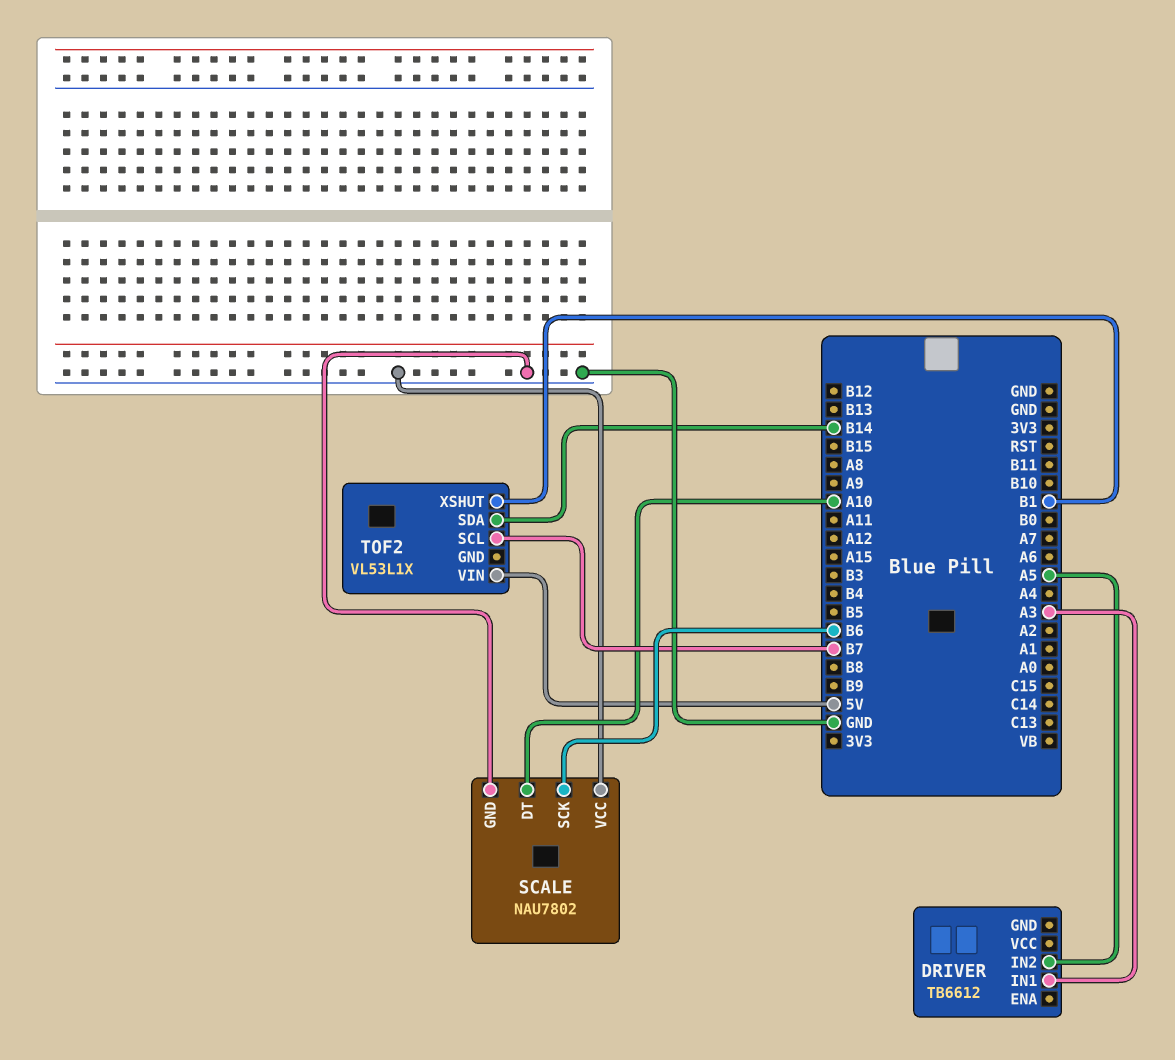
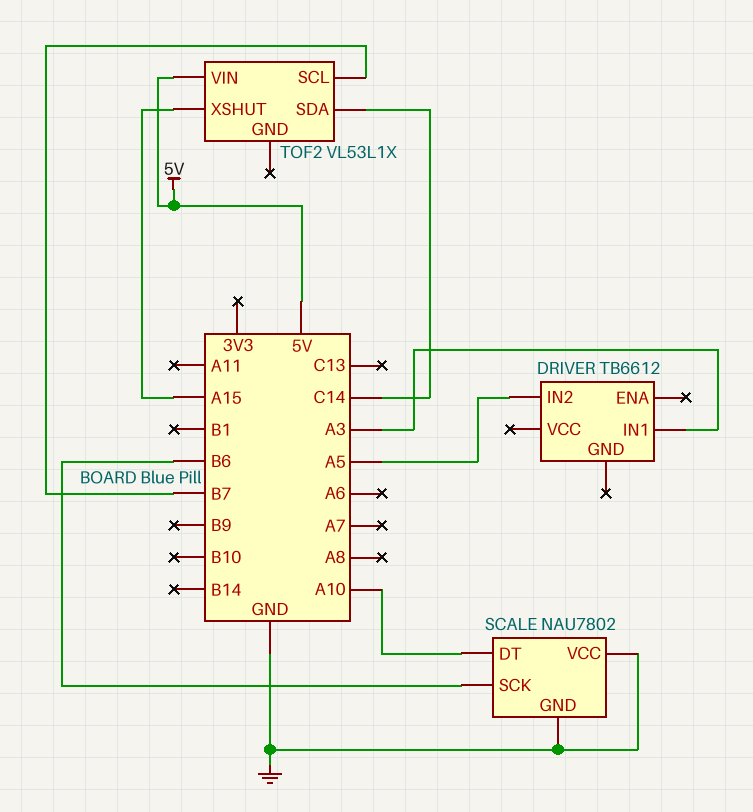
TOF2 pin SDA: B14 -> C14
TOF2 pin XSHUT: B1 -> A15

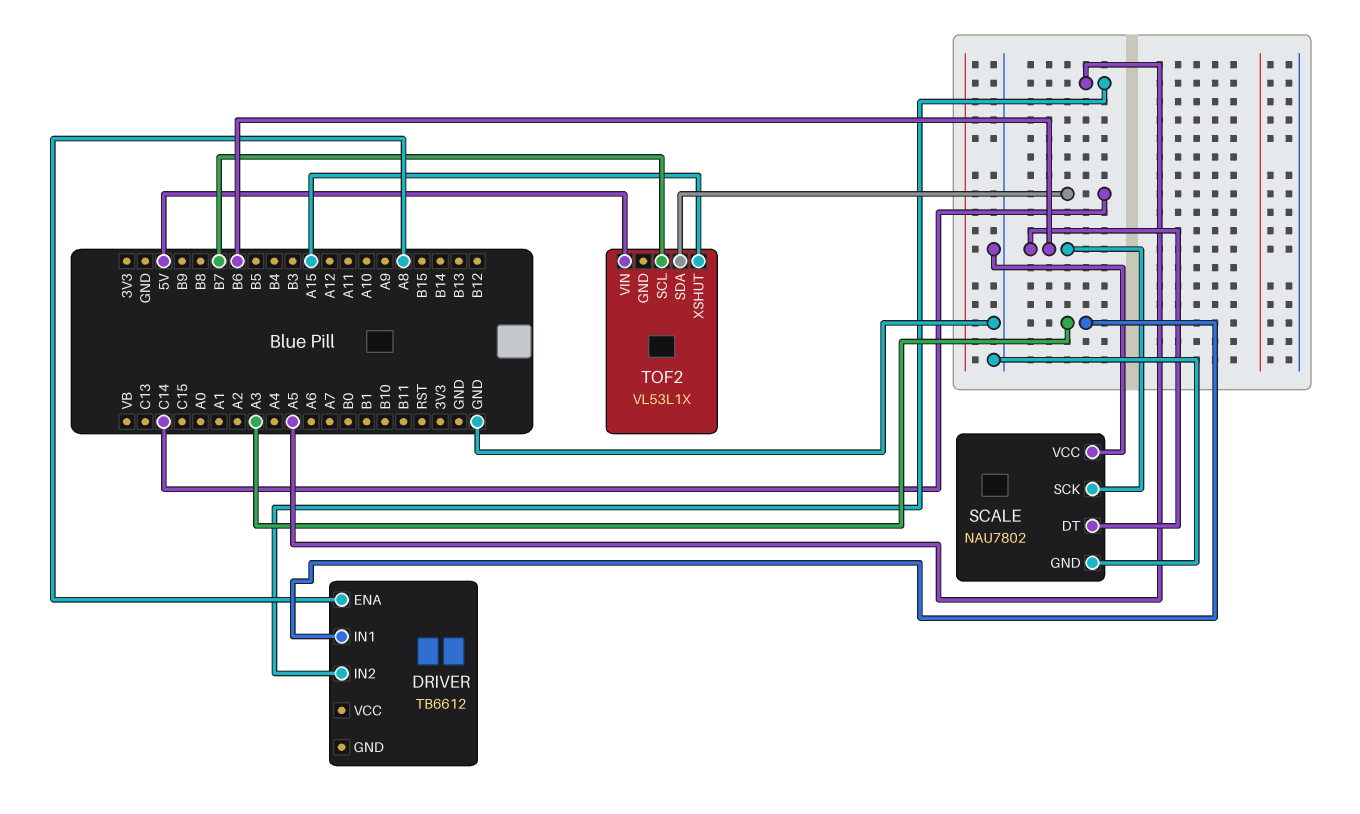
DRIVER pin ENA: none -> A8
SCALE pin DT: A10 -> B6

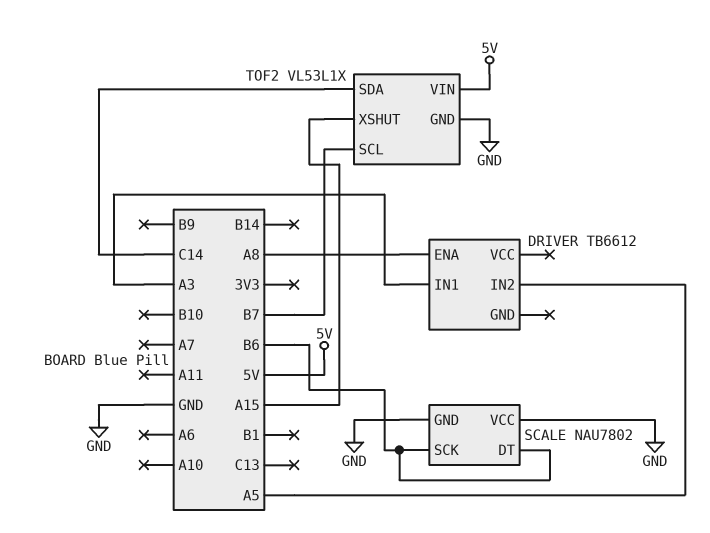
TOF2 pin GND: none -> GND

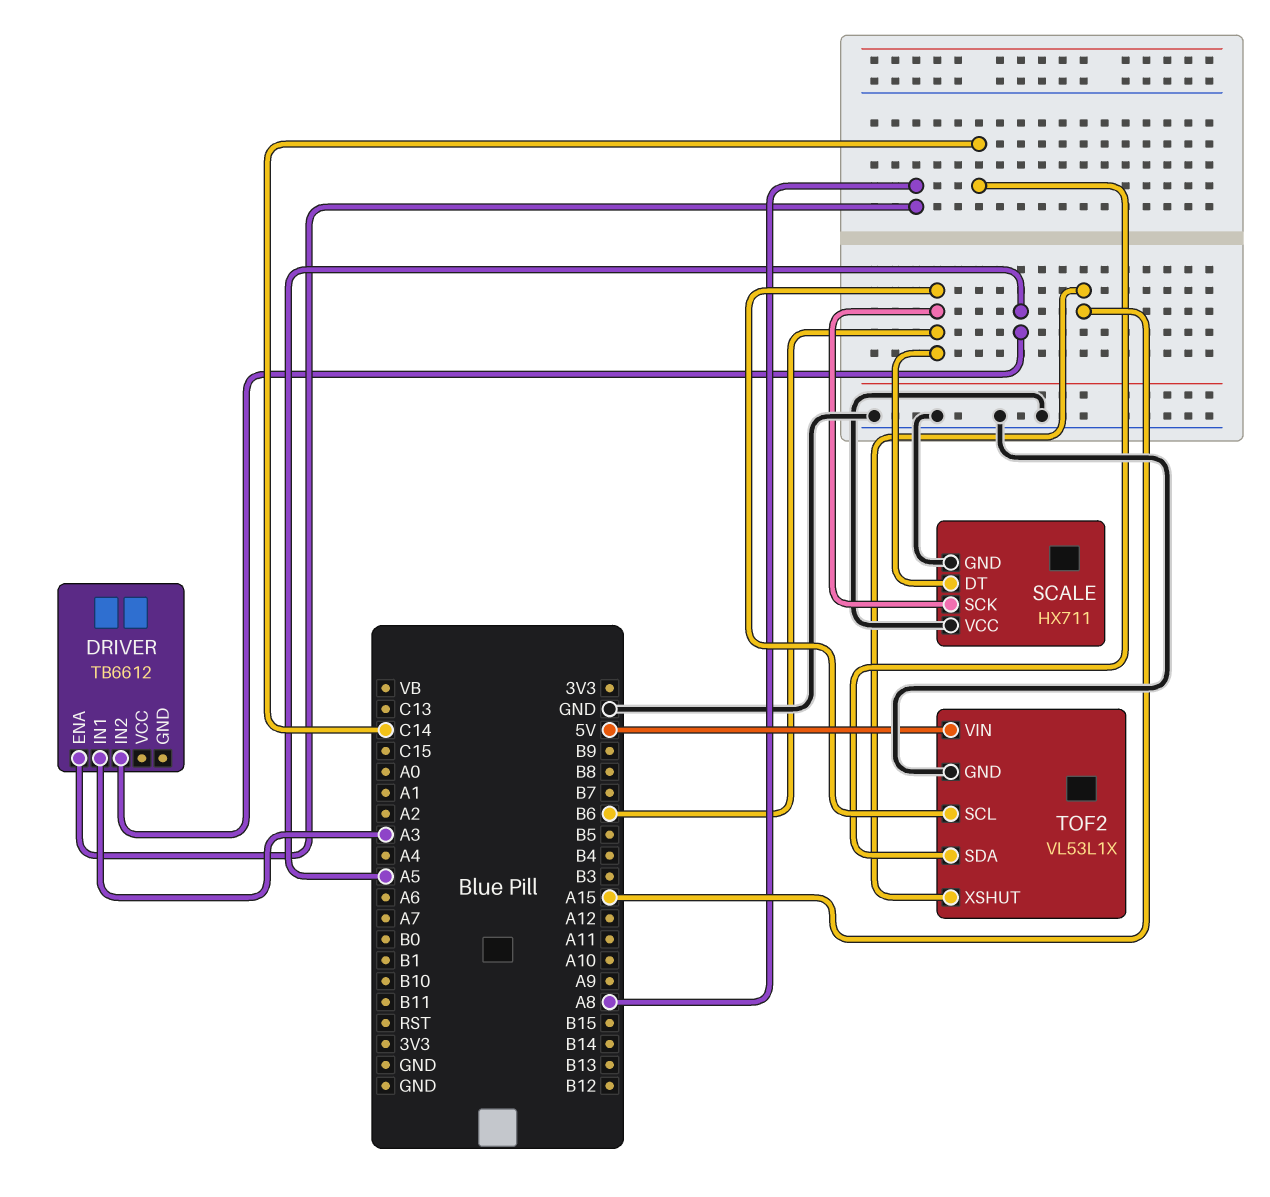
SCALE: NAU7802 -> HX711
TOF2 pin SCL: B7 -> B6

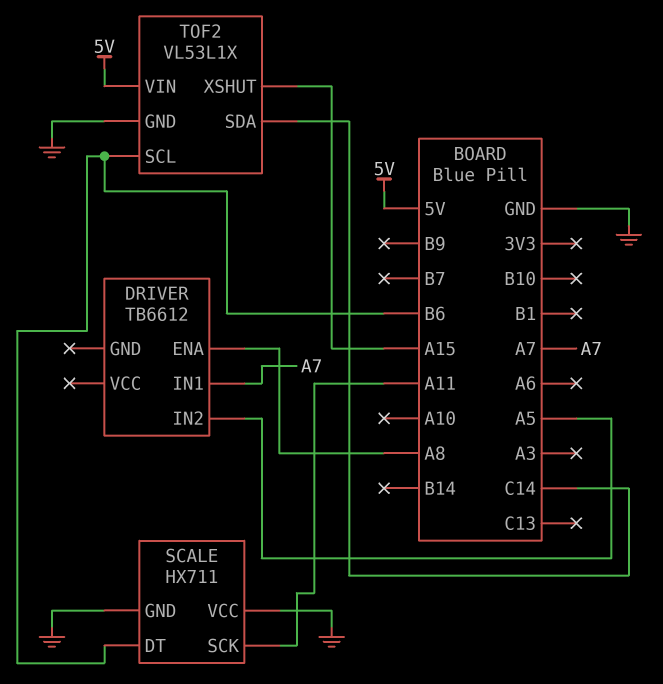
DRIVER pin IN1: A3 -> A7
SCALE pin SCK: B6 -> A11

